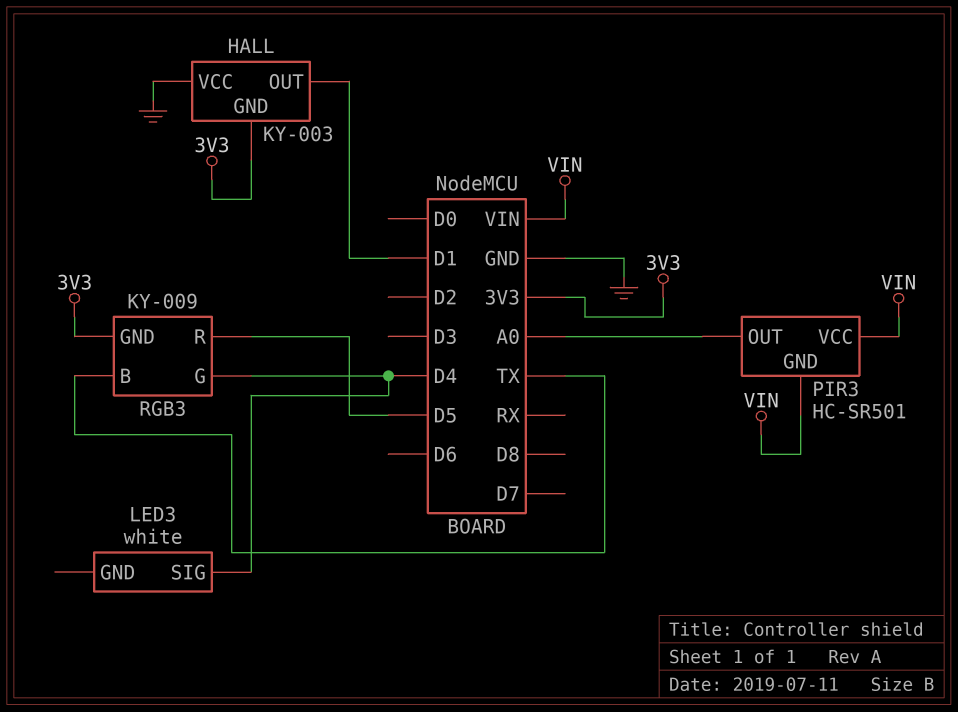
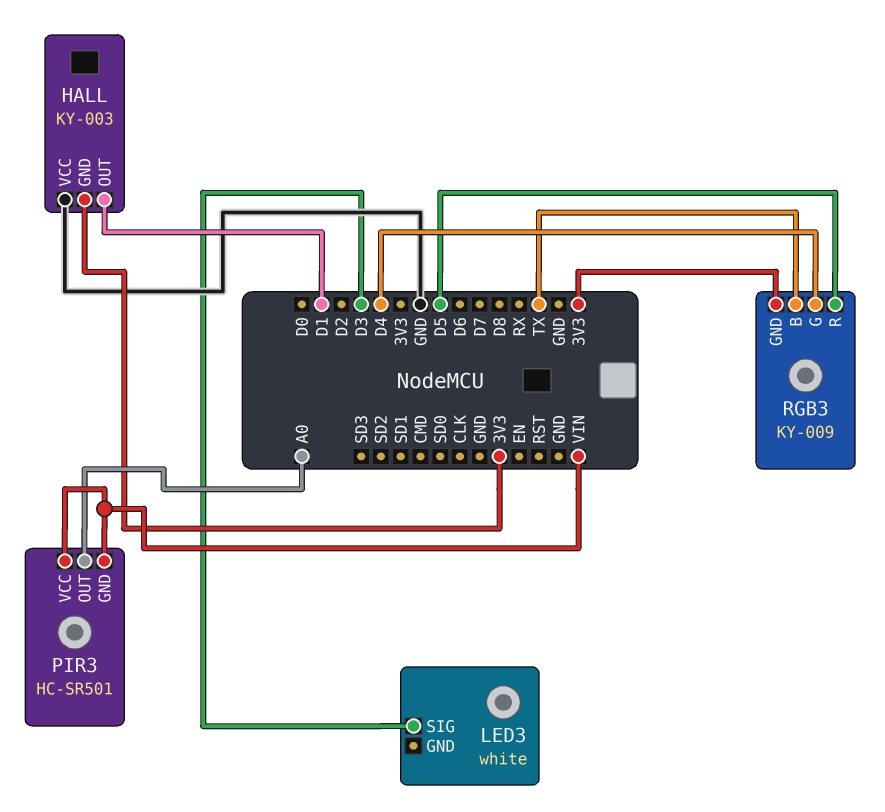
LED3 pin SIG: D4 -> D3

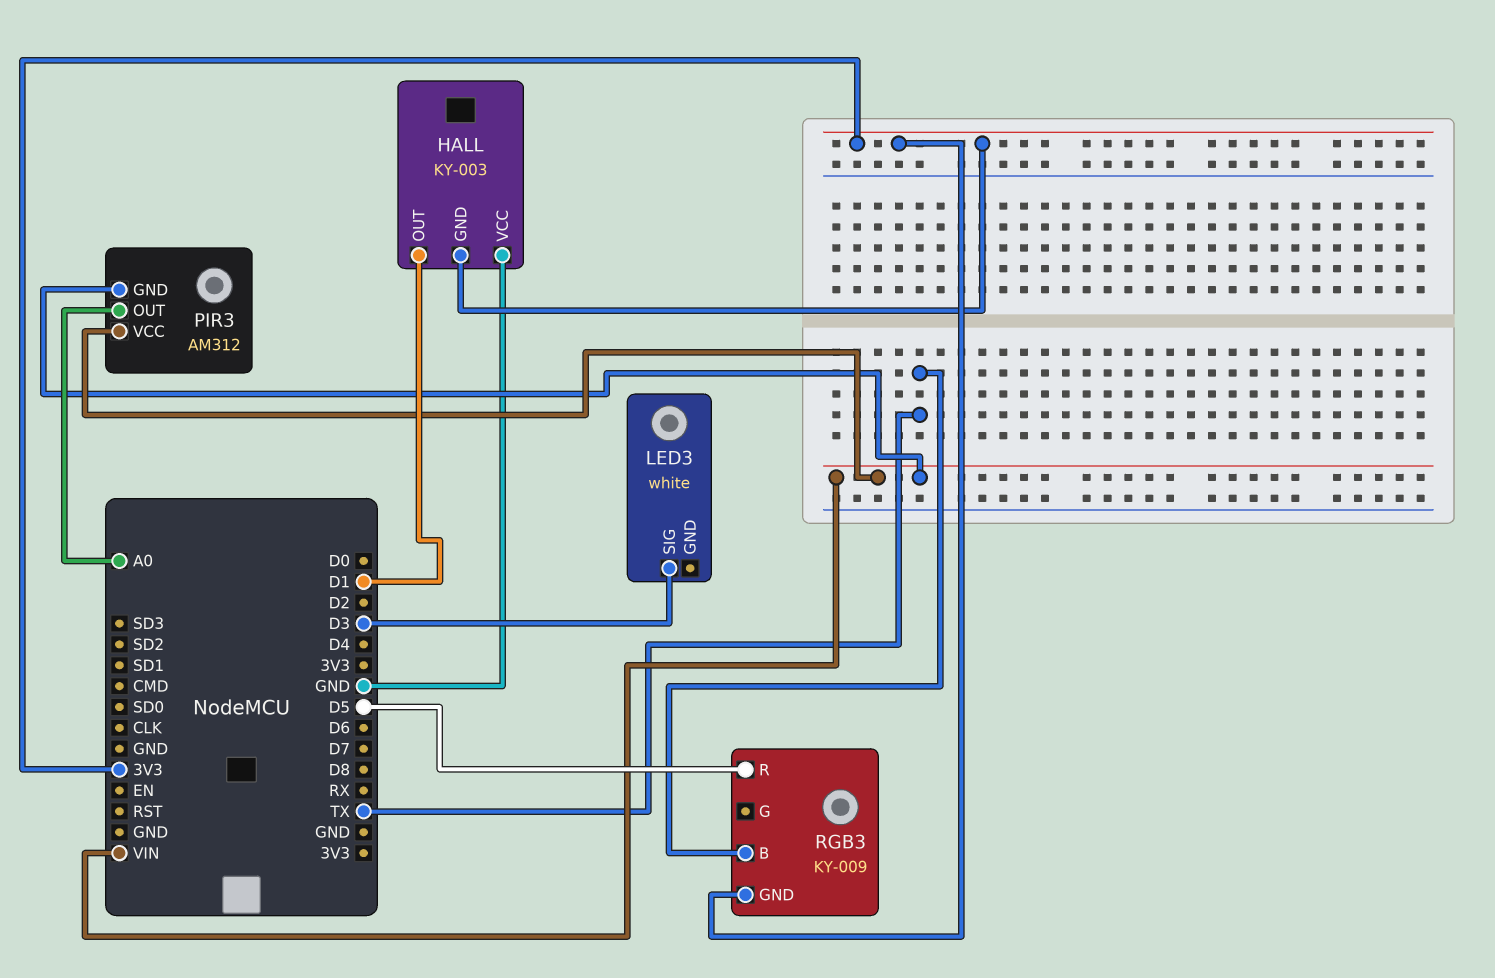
PIR3: HC-SR501 -> AM312
RGB3 pin G: D4 -> none

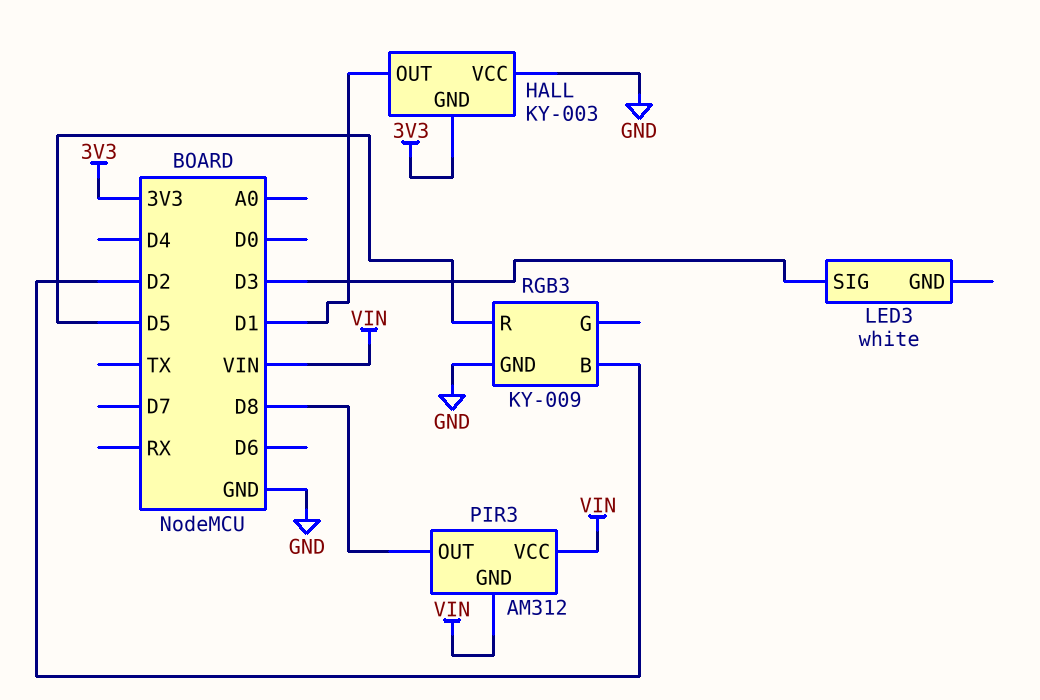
PIR3 pin OUT: A0 -> D8
RGB3 pin B: TX -> D2
RGB3 pin GND: 3V3 -> GND

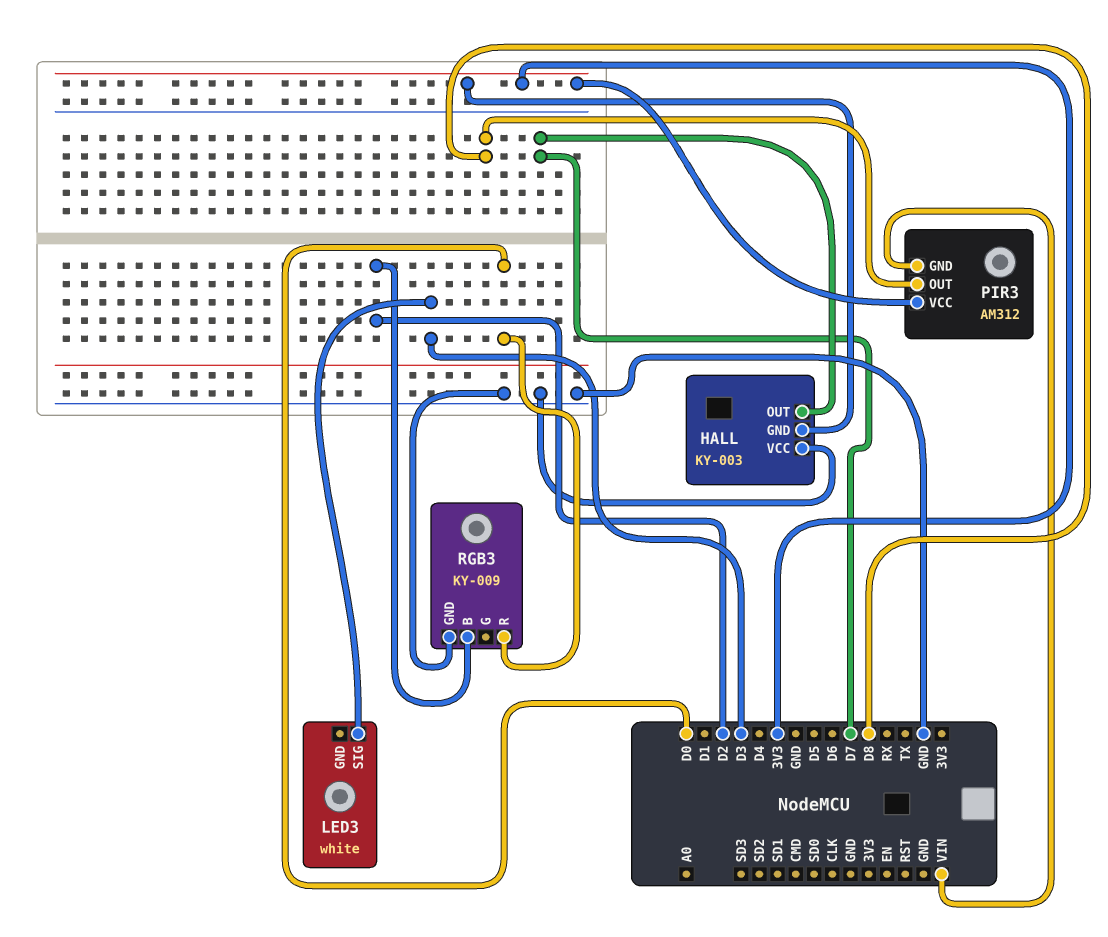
HALL pin OUT: D1 -> D7
PIR3 pin VCC: VIN -> 3V3
RGB3 pin R: D5 -> D0

